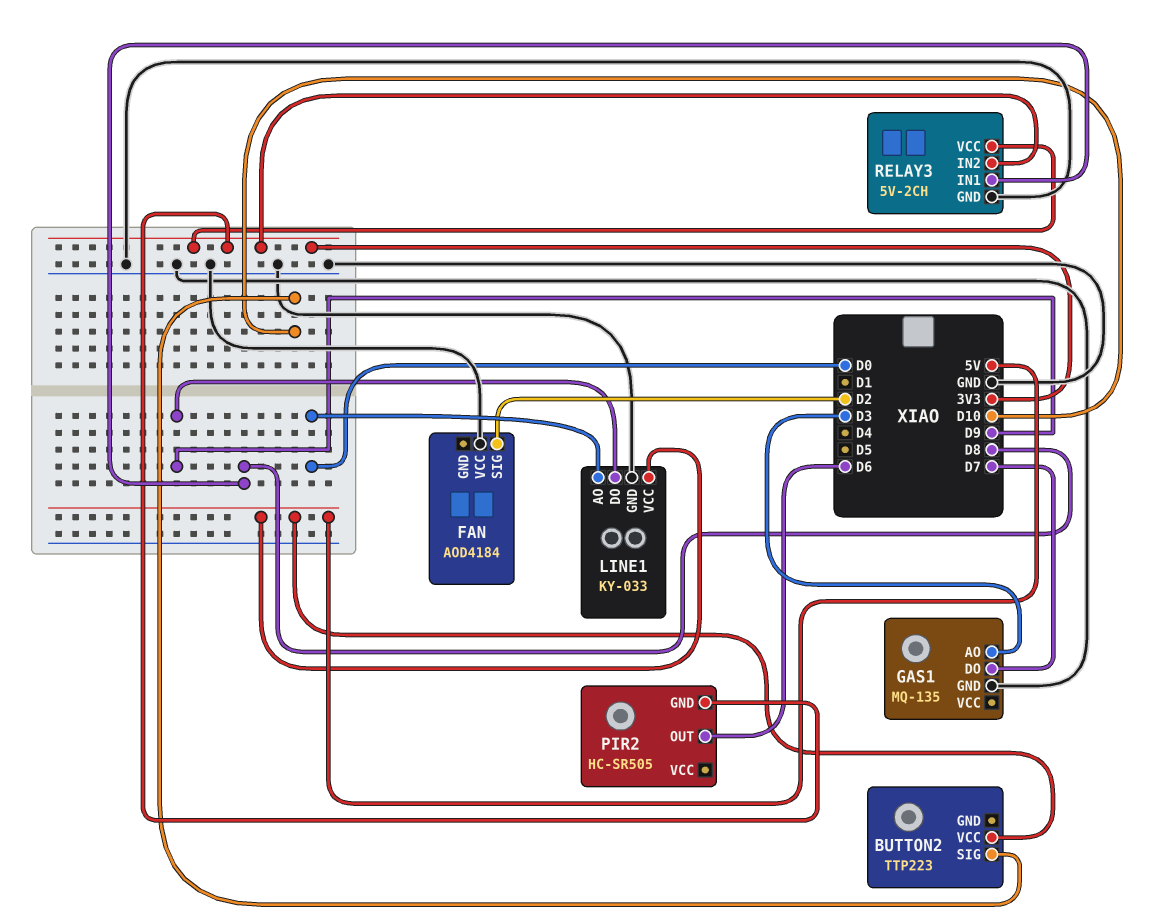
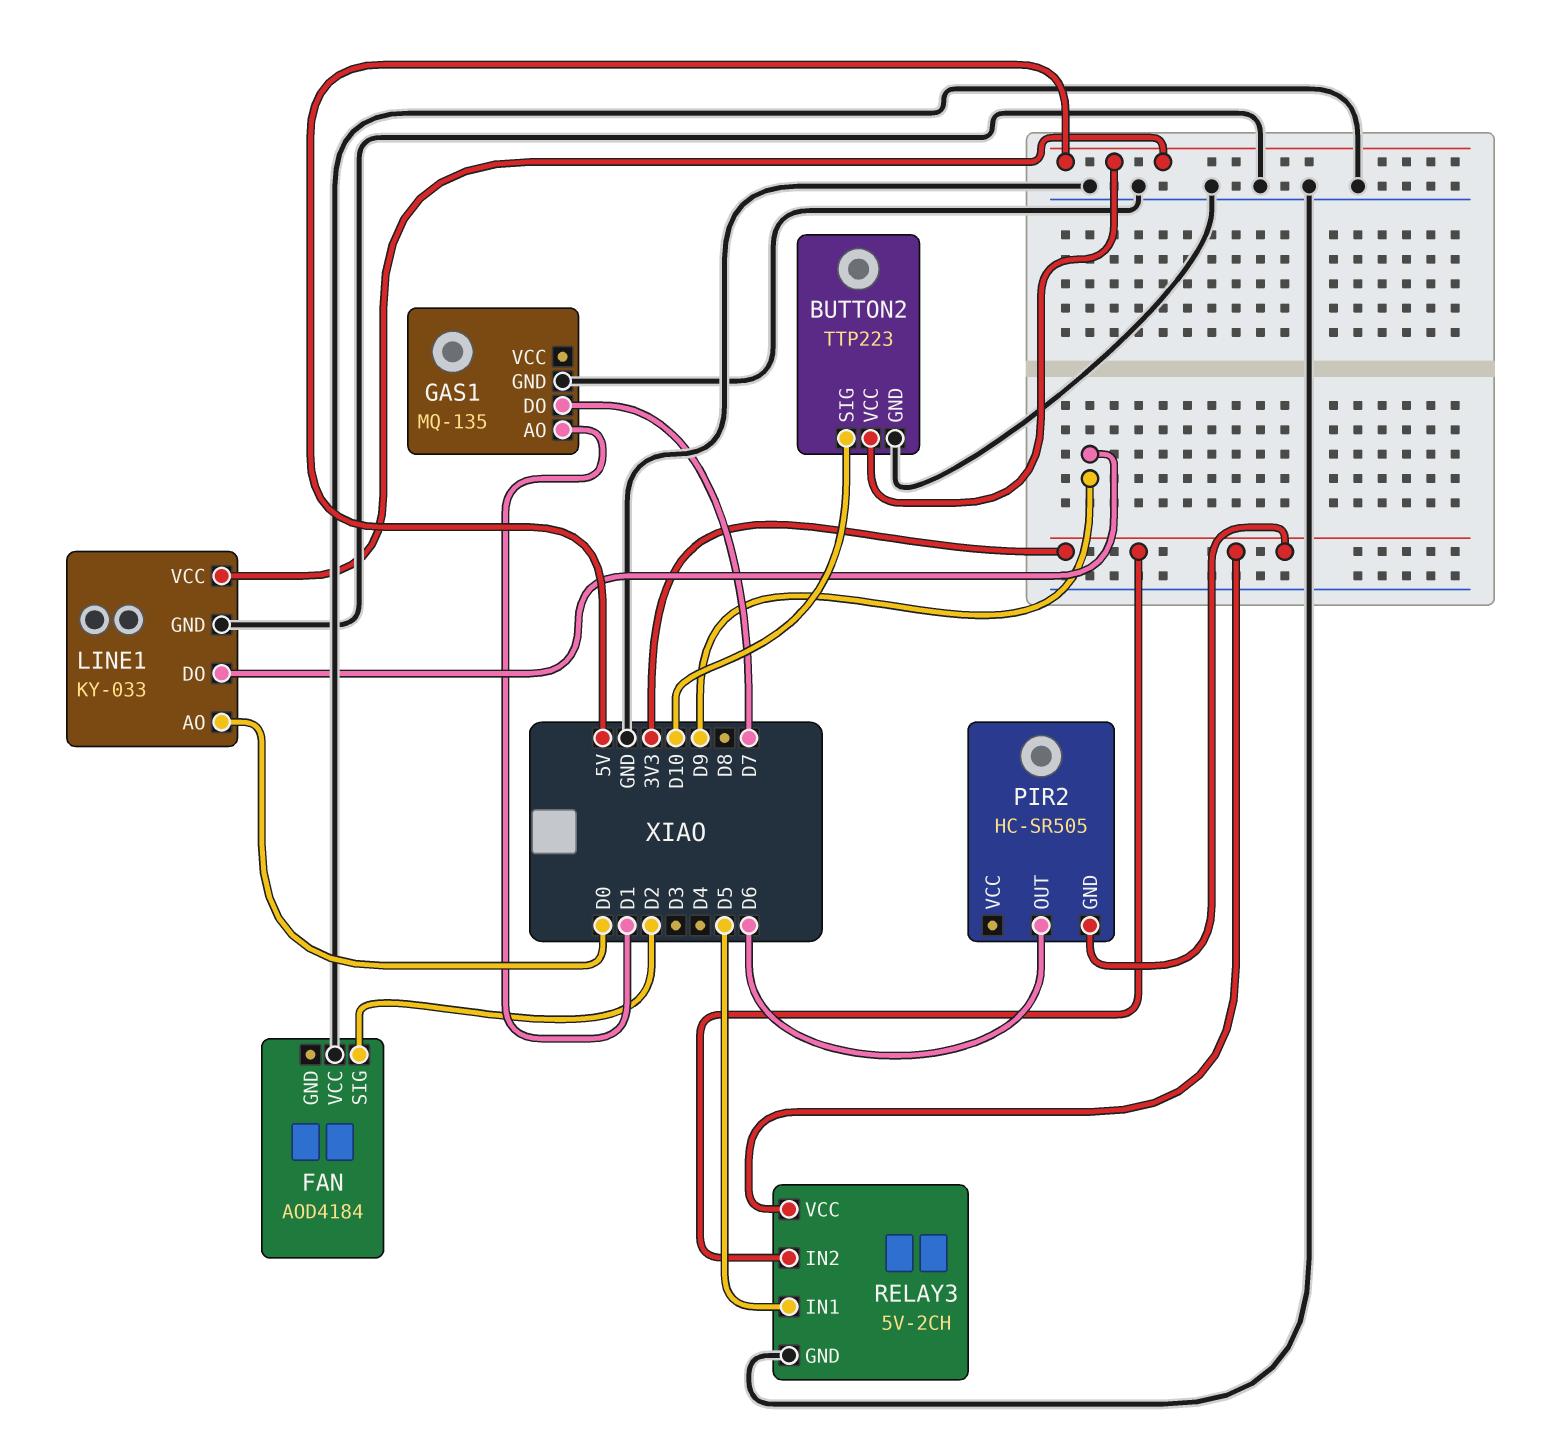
BUTTON2 pin GND: none -> GND
GAS1 pin AO: D3 -> D1
RELAY3 pin IN1: D8 -> D5

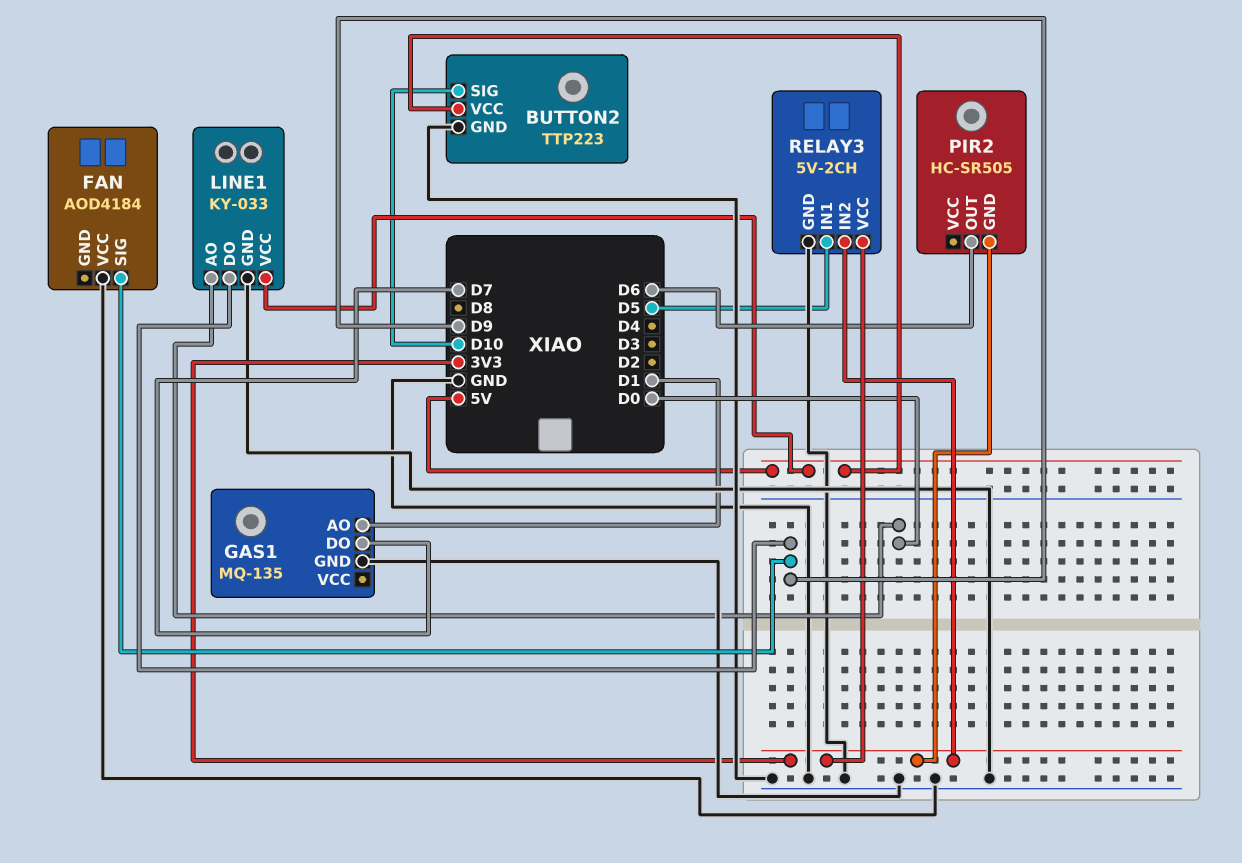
FAN pin SIG: D2 -> D9

